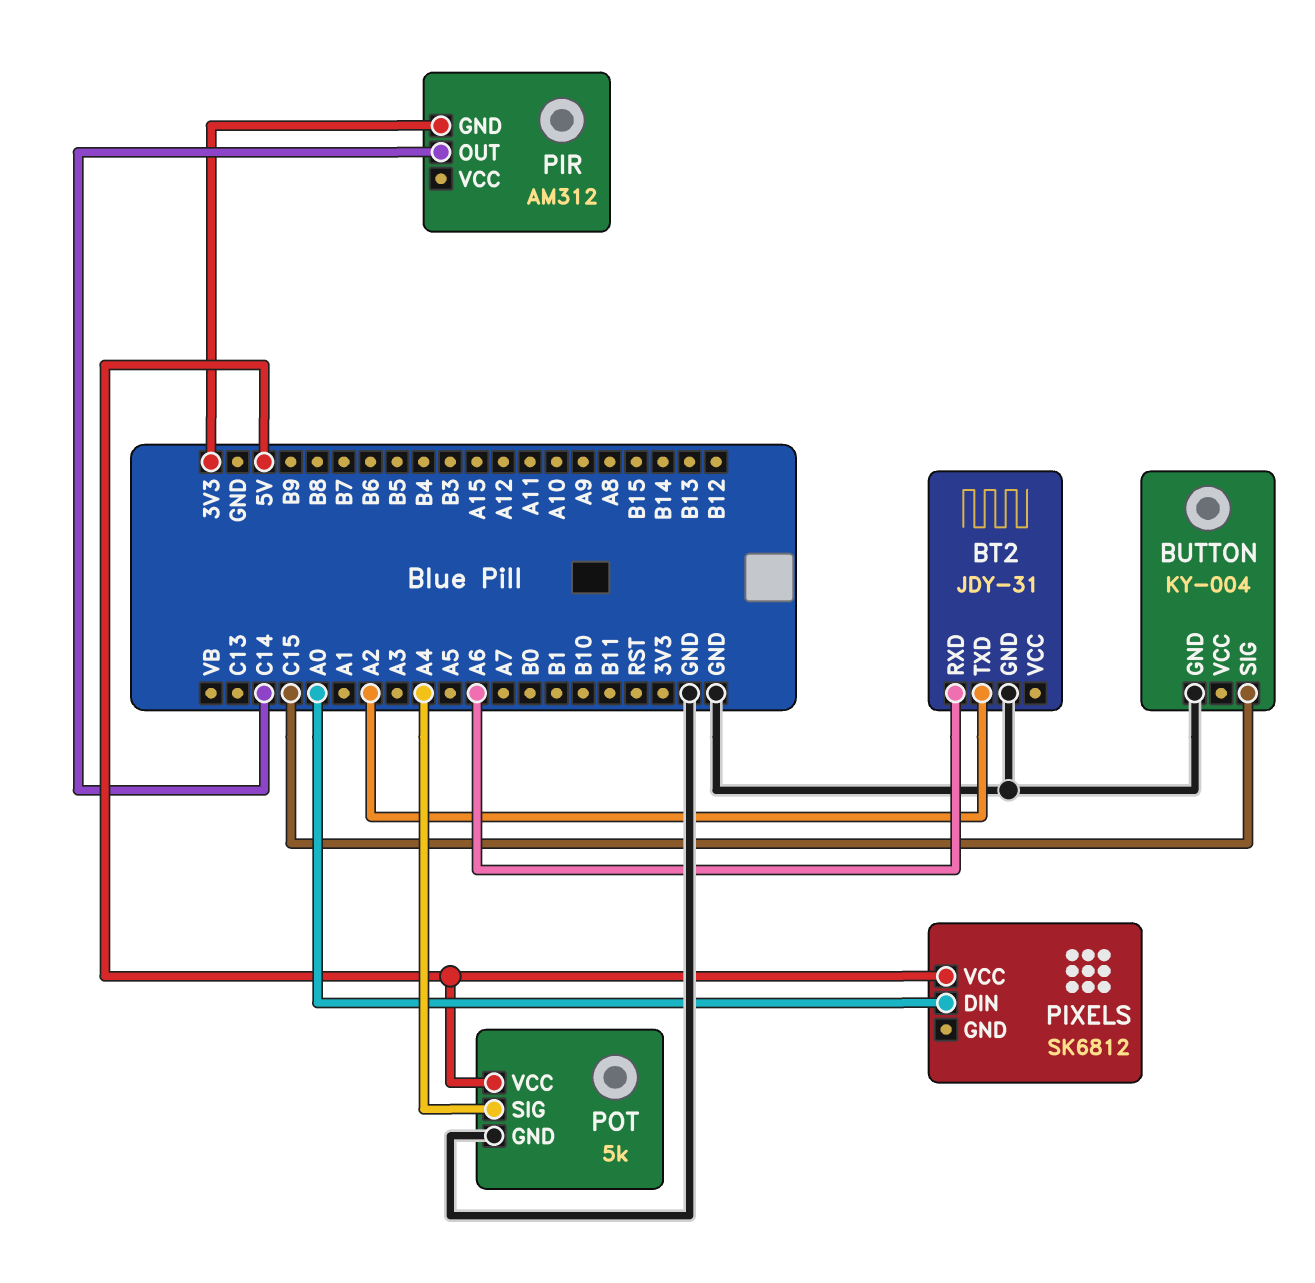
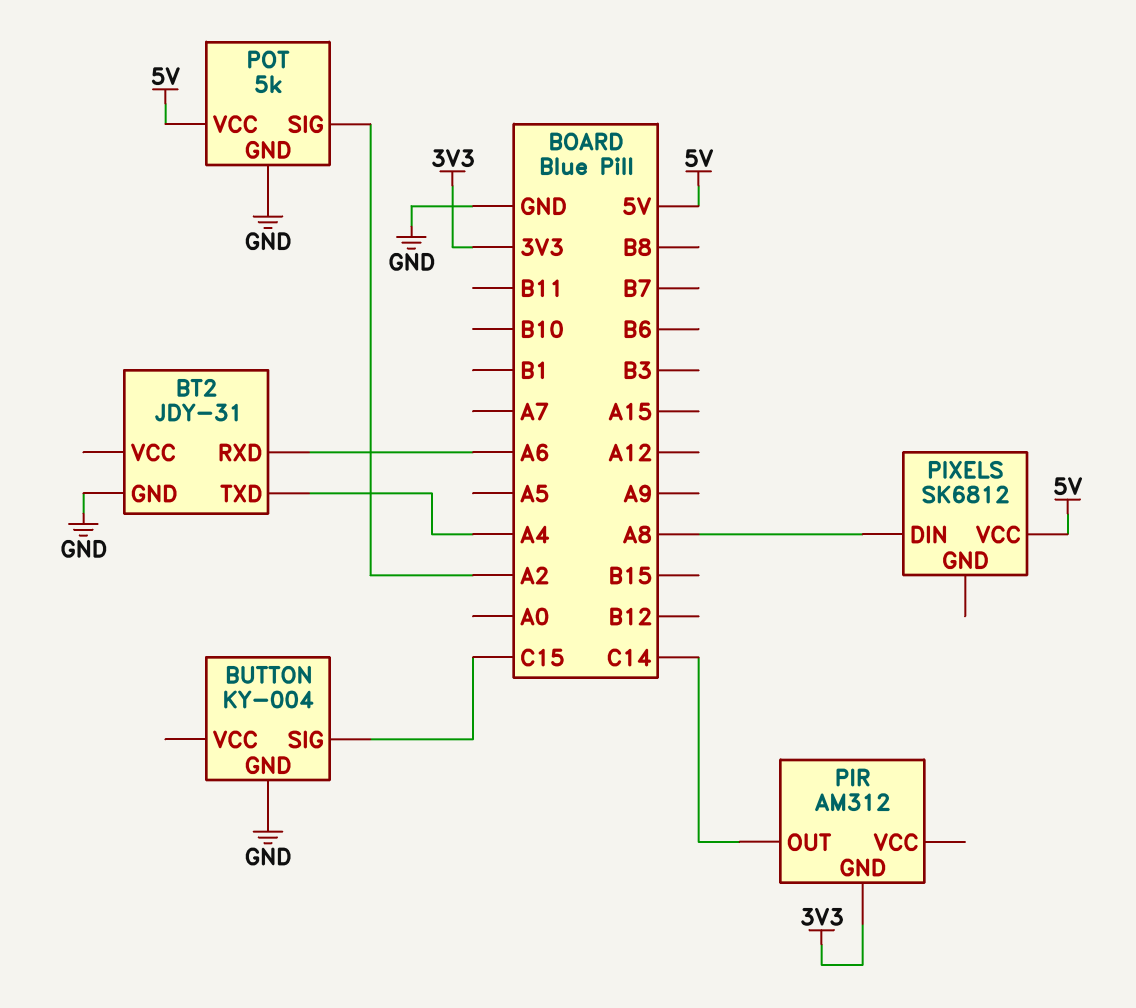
BT2 pin TXD: A2 -> A4
PIXELS pin DIN: A0 -> A8
POT pin SIG: A4 -> A2

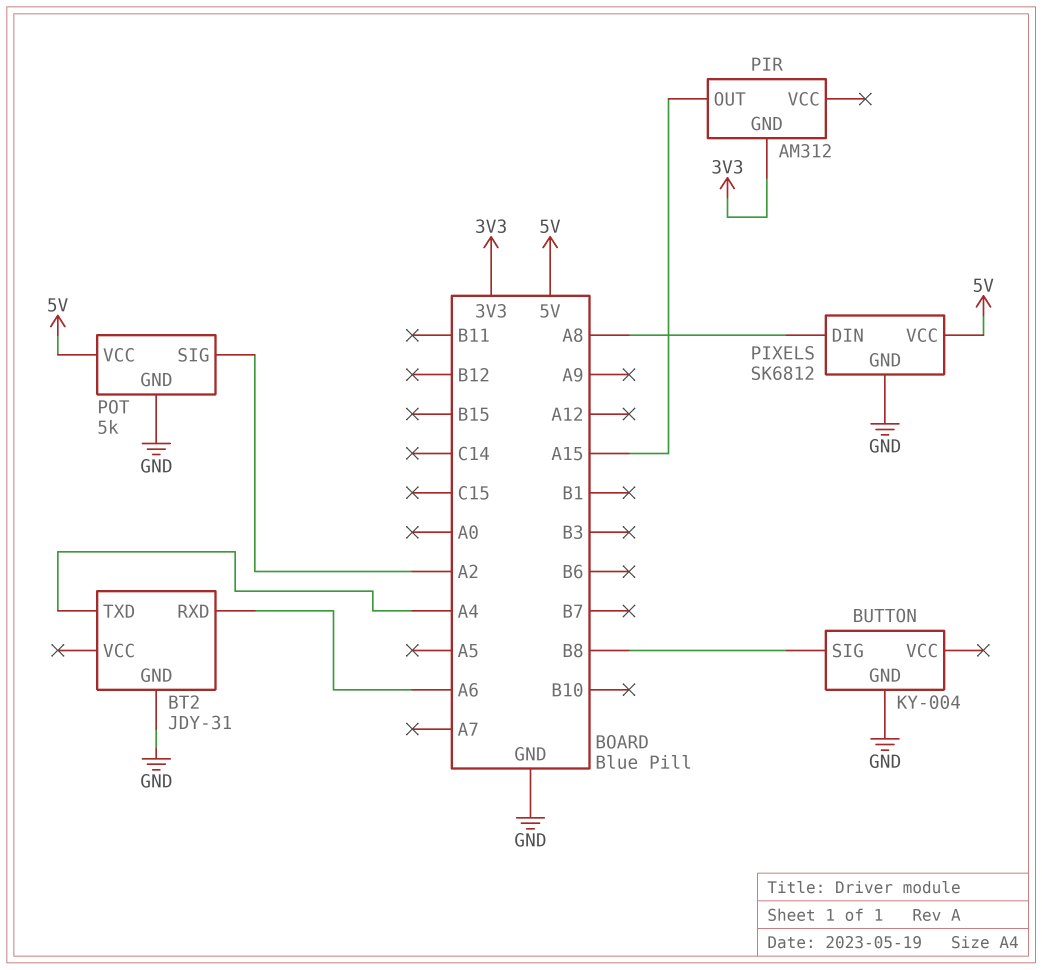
BUTTON pin SIG: C15 -> B8
PIR pin OUT: C14 -> A15
PIXELS pin GND: none -> GND

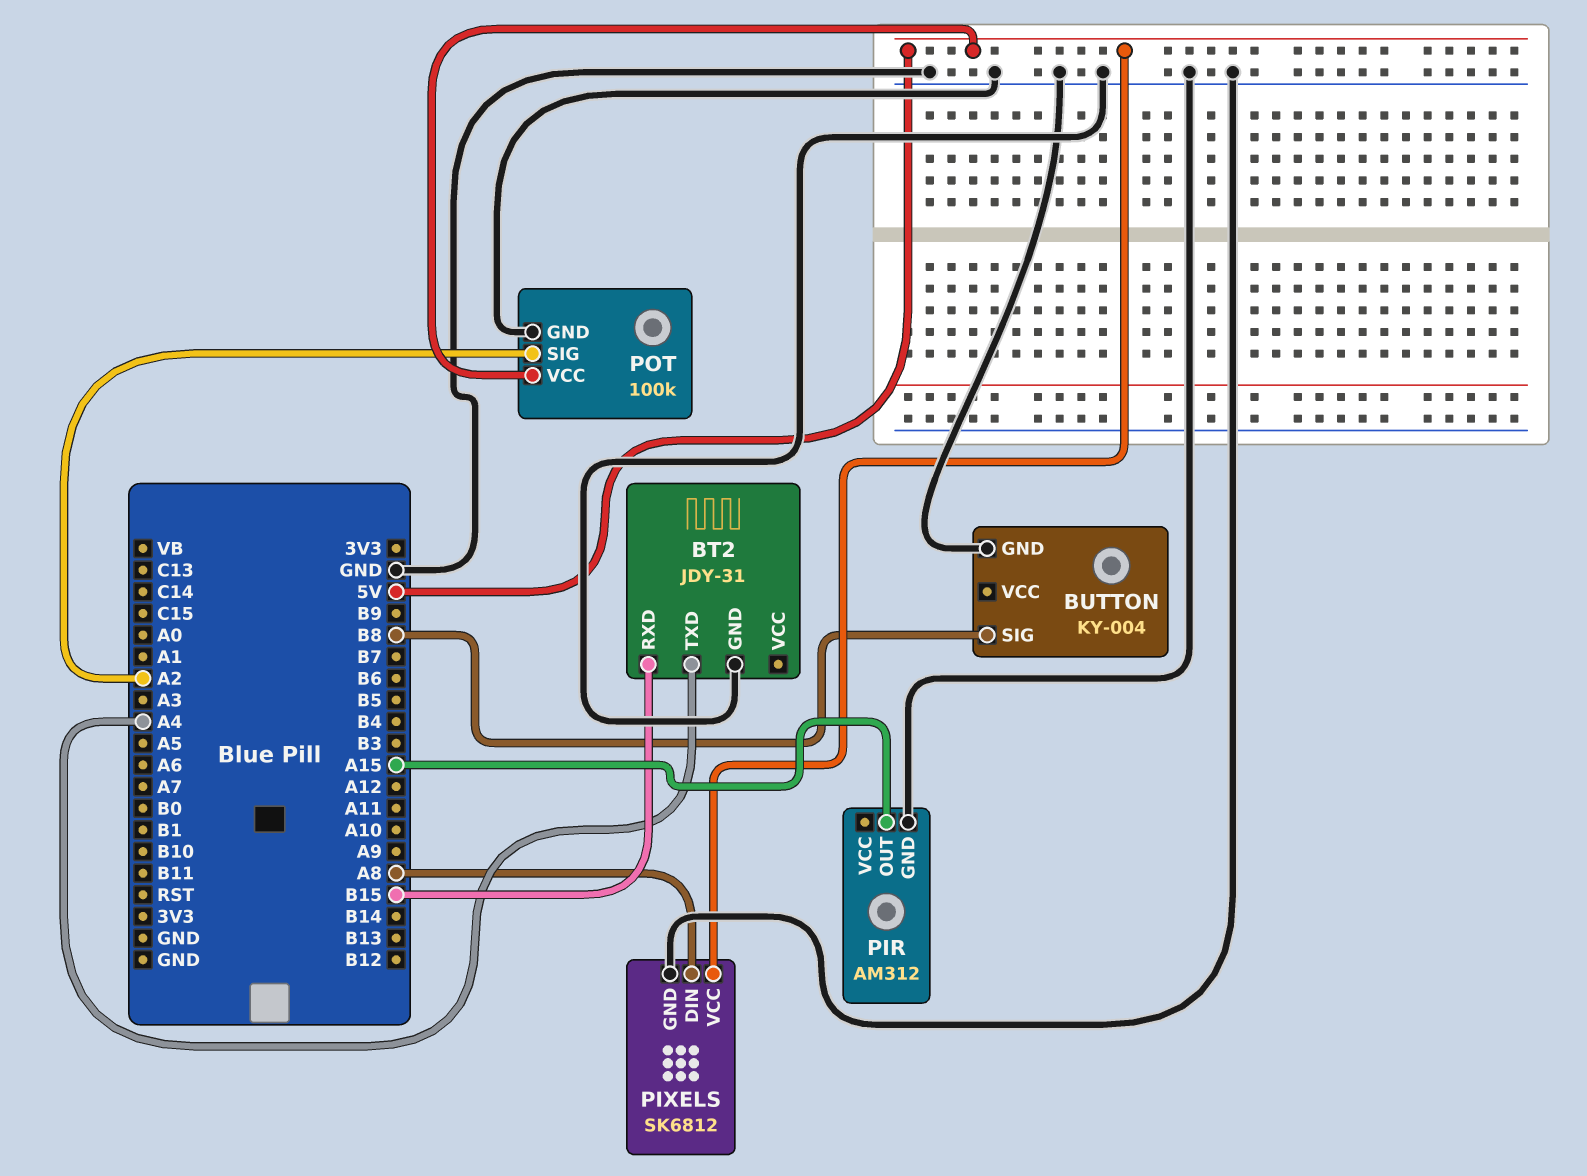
BT2 pin RXD: A6 -> B15
PIR pin GND: 3V3 -> GND
POT: 5k -> 100k

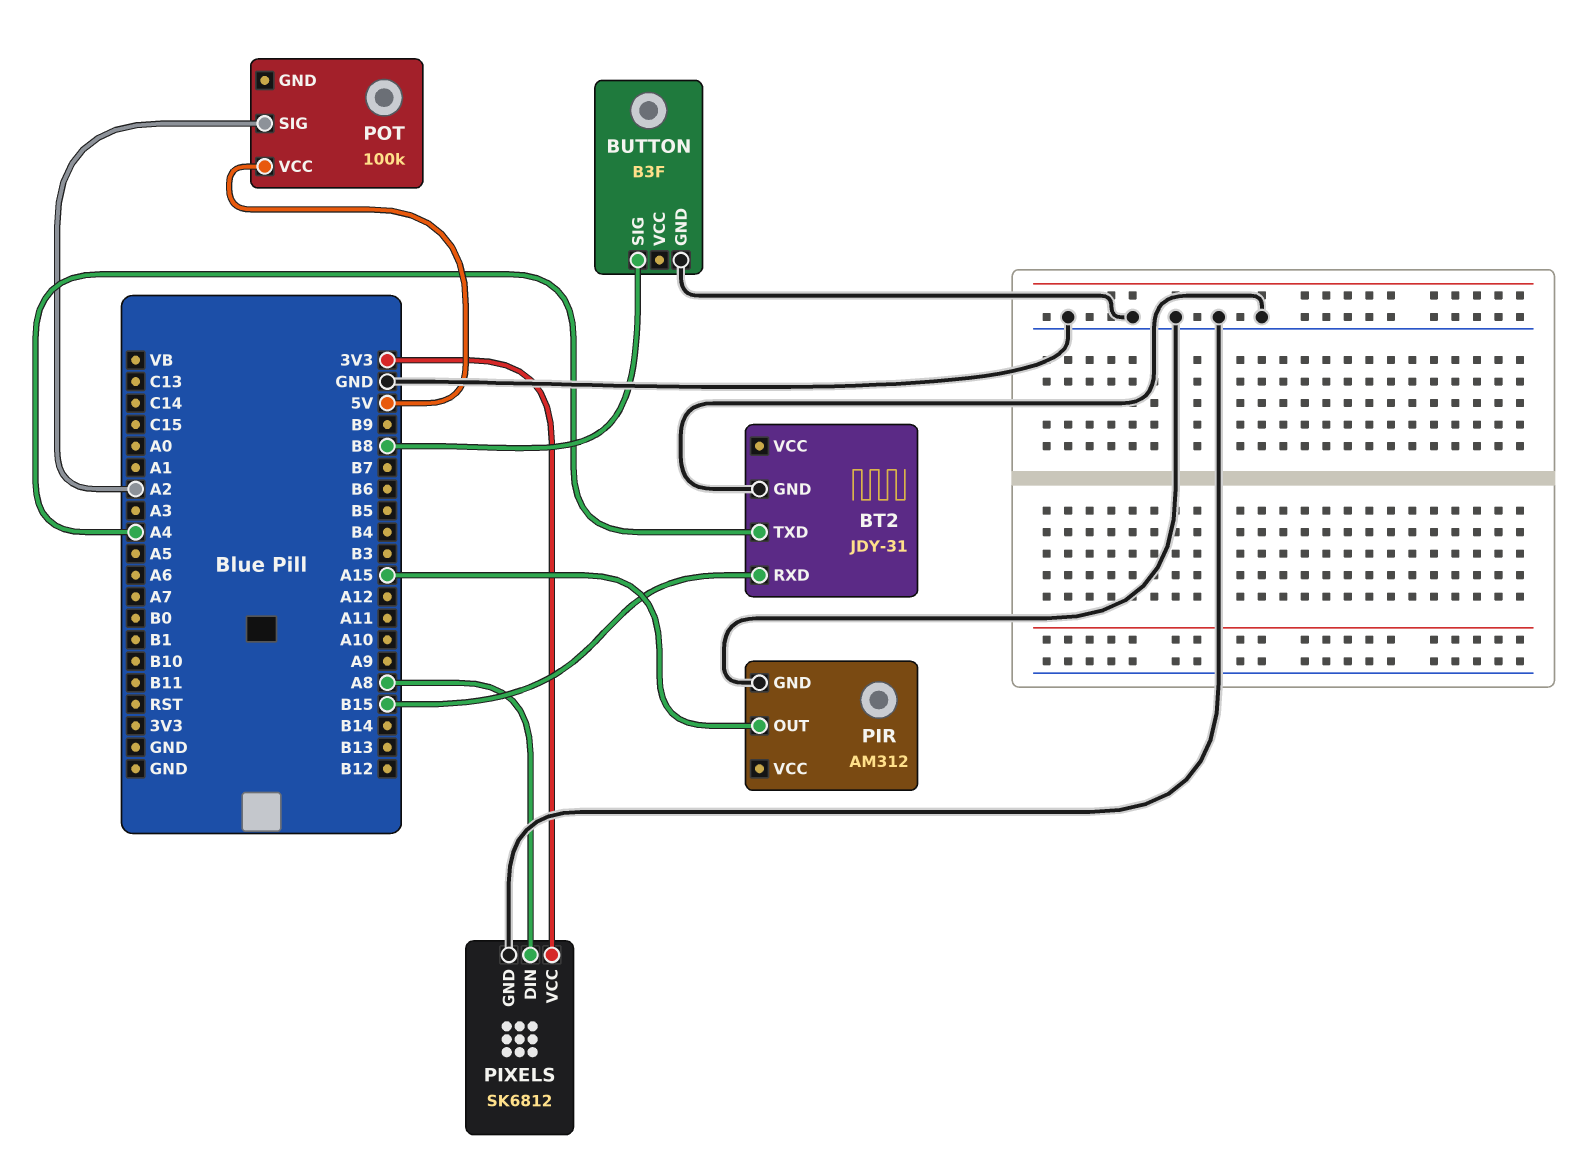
BUTTON: KY-004 -> B3F
PIXELS pin VCC: 5V -> 3V3
POT pin GND: GND -> none

